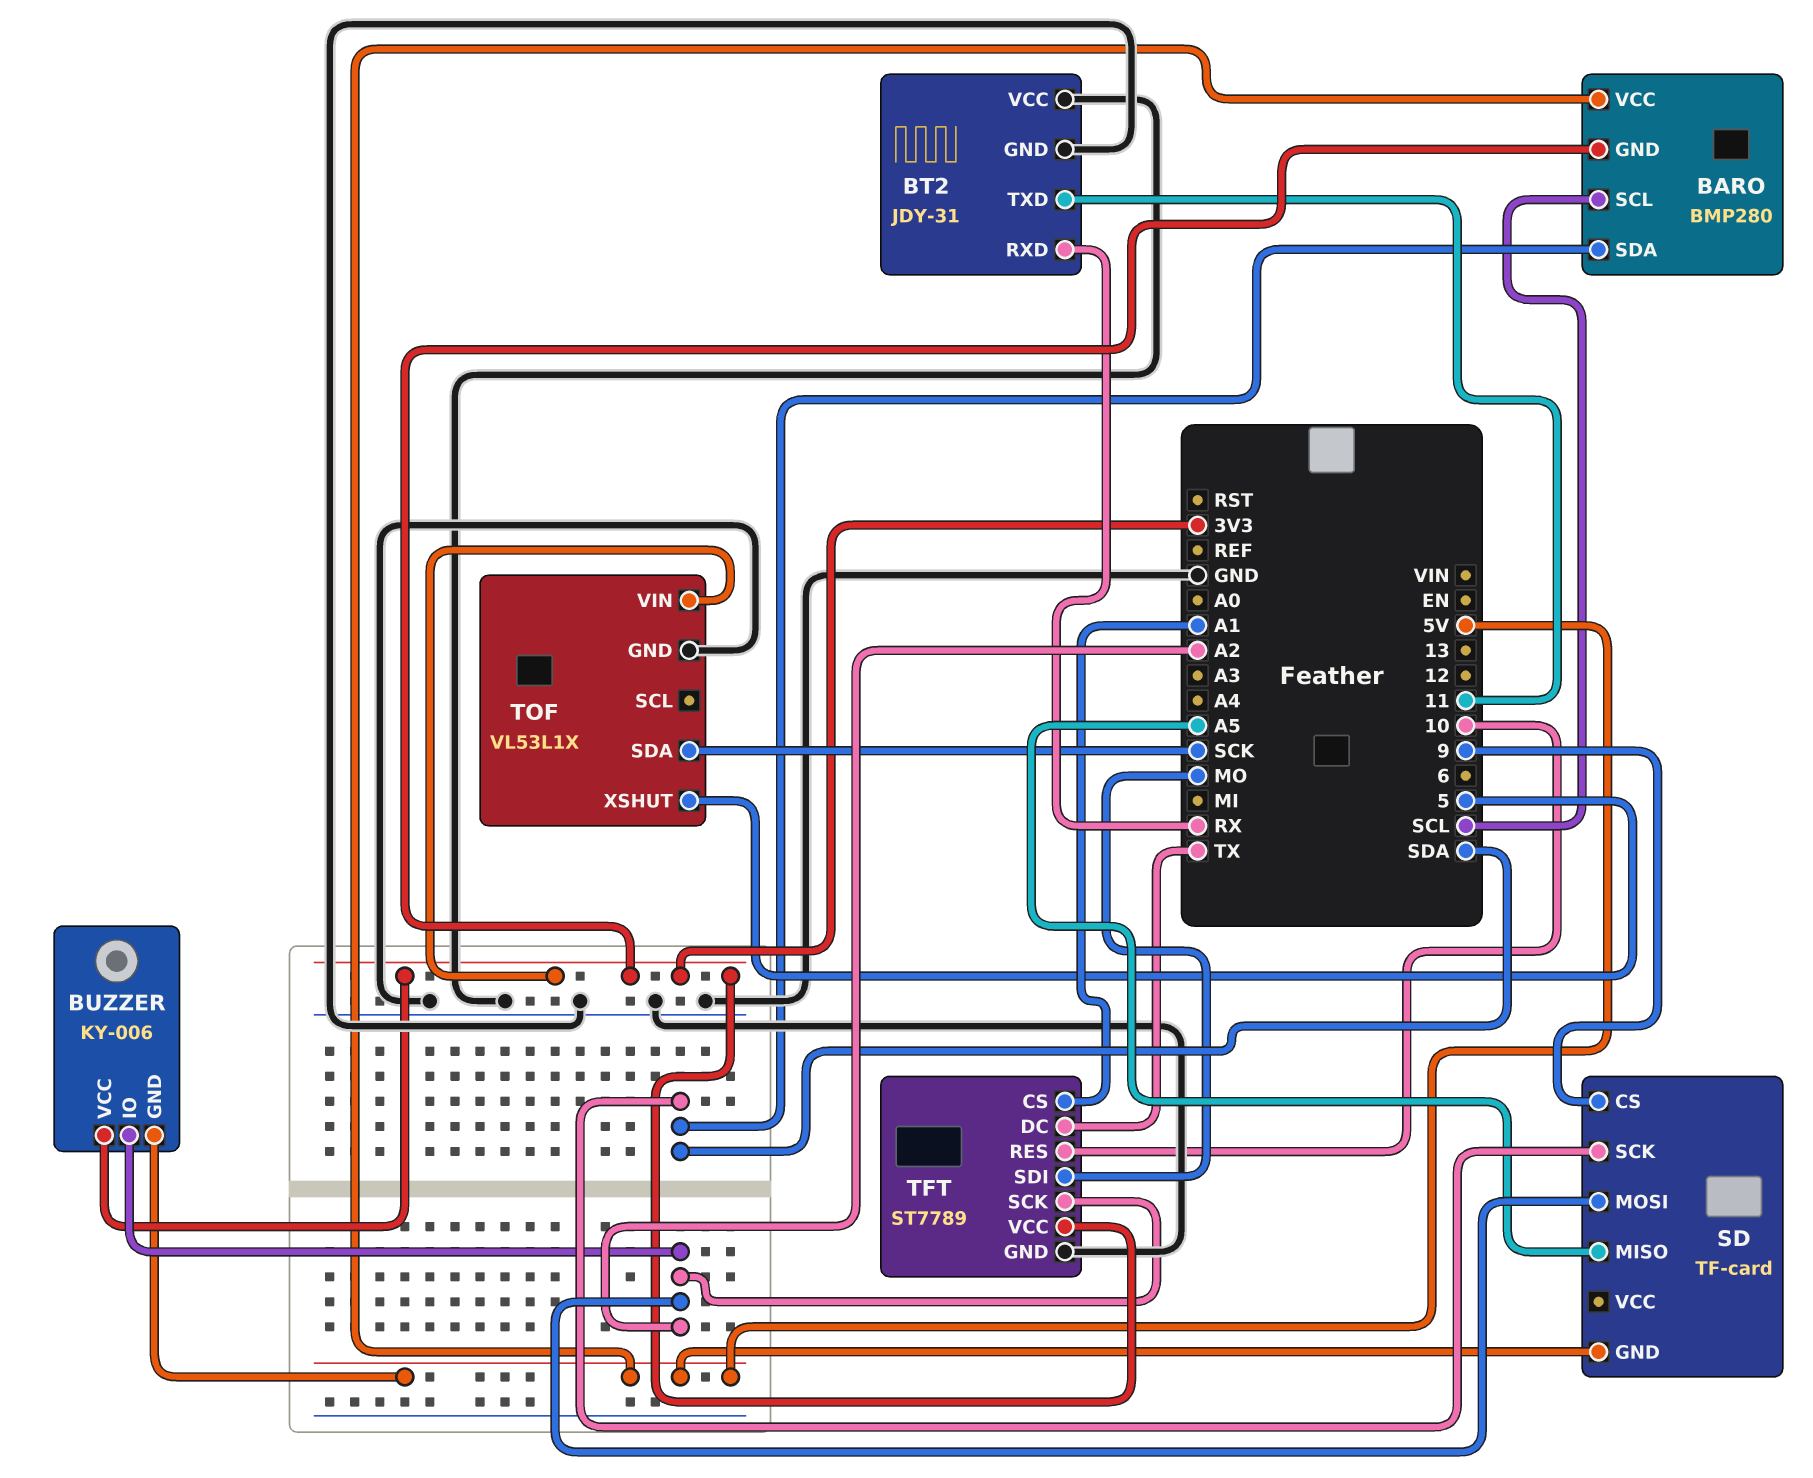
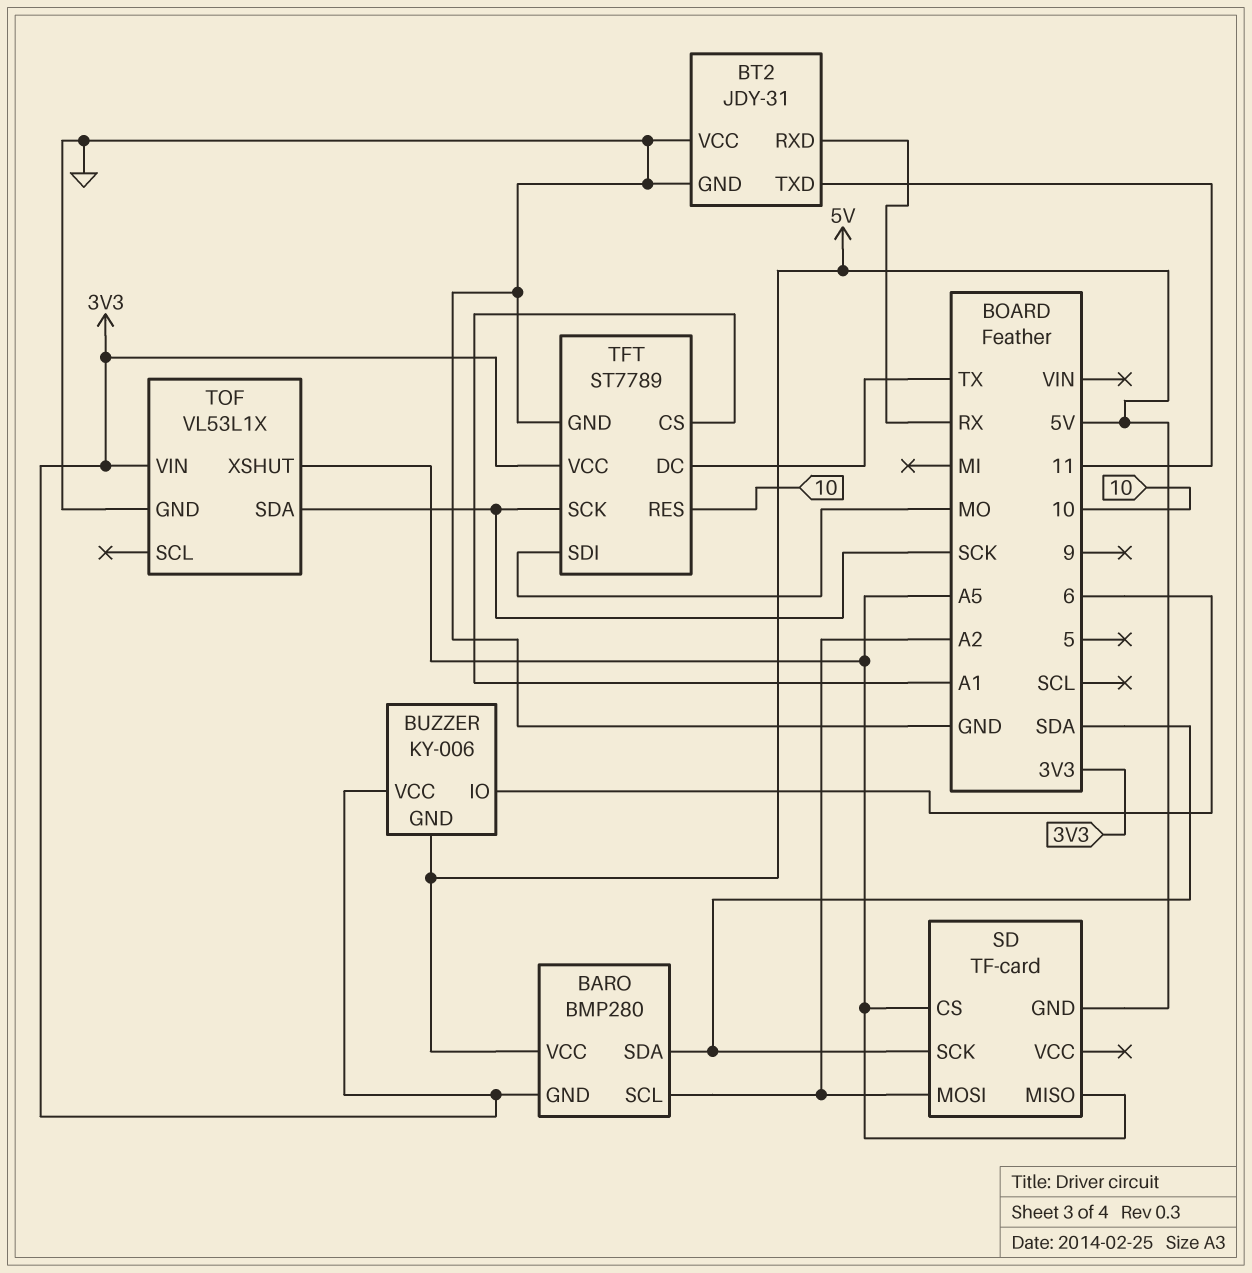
BARO pin SCL: SCL -> A2
BUZZER pin IO: A2 -> 6
SD pin CS: 9 -> A5
TFT pin SCK: A2 -> SCK
TOF pin XSHUT: 5 -> A5

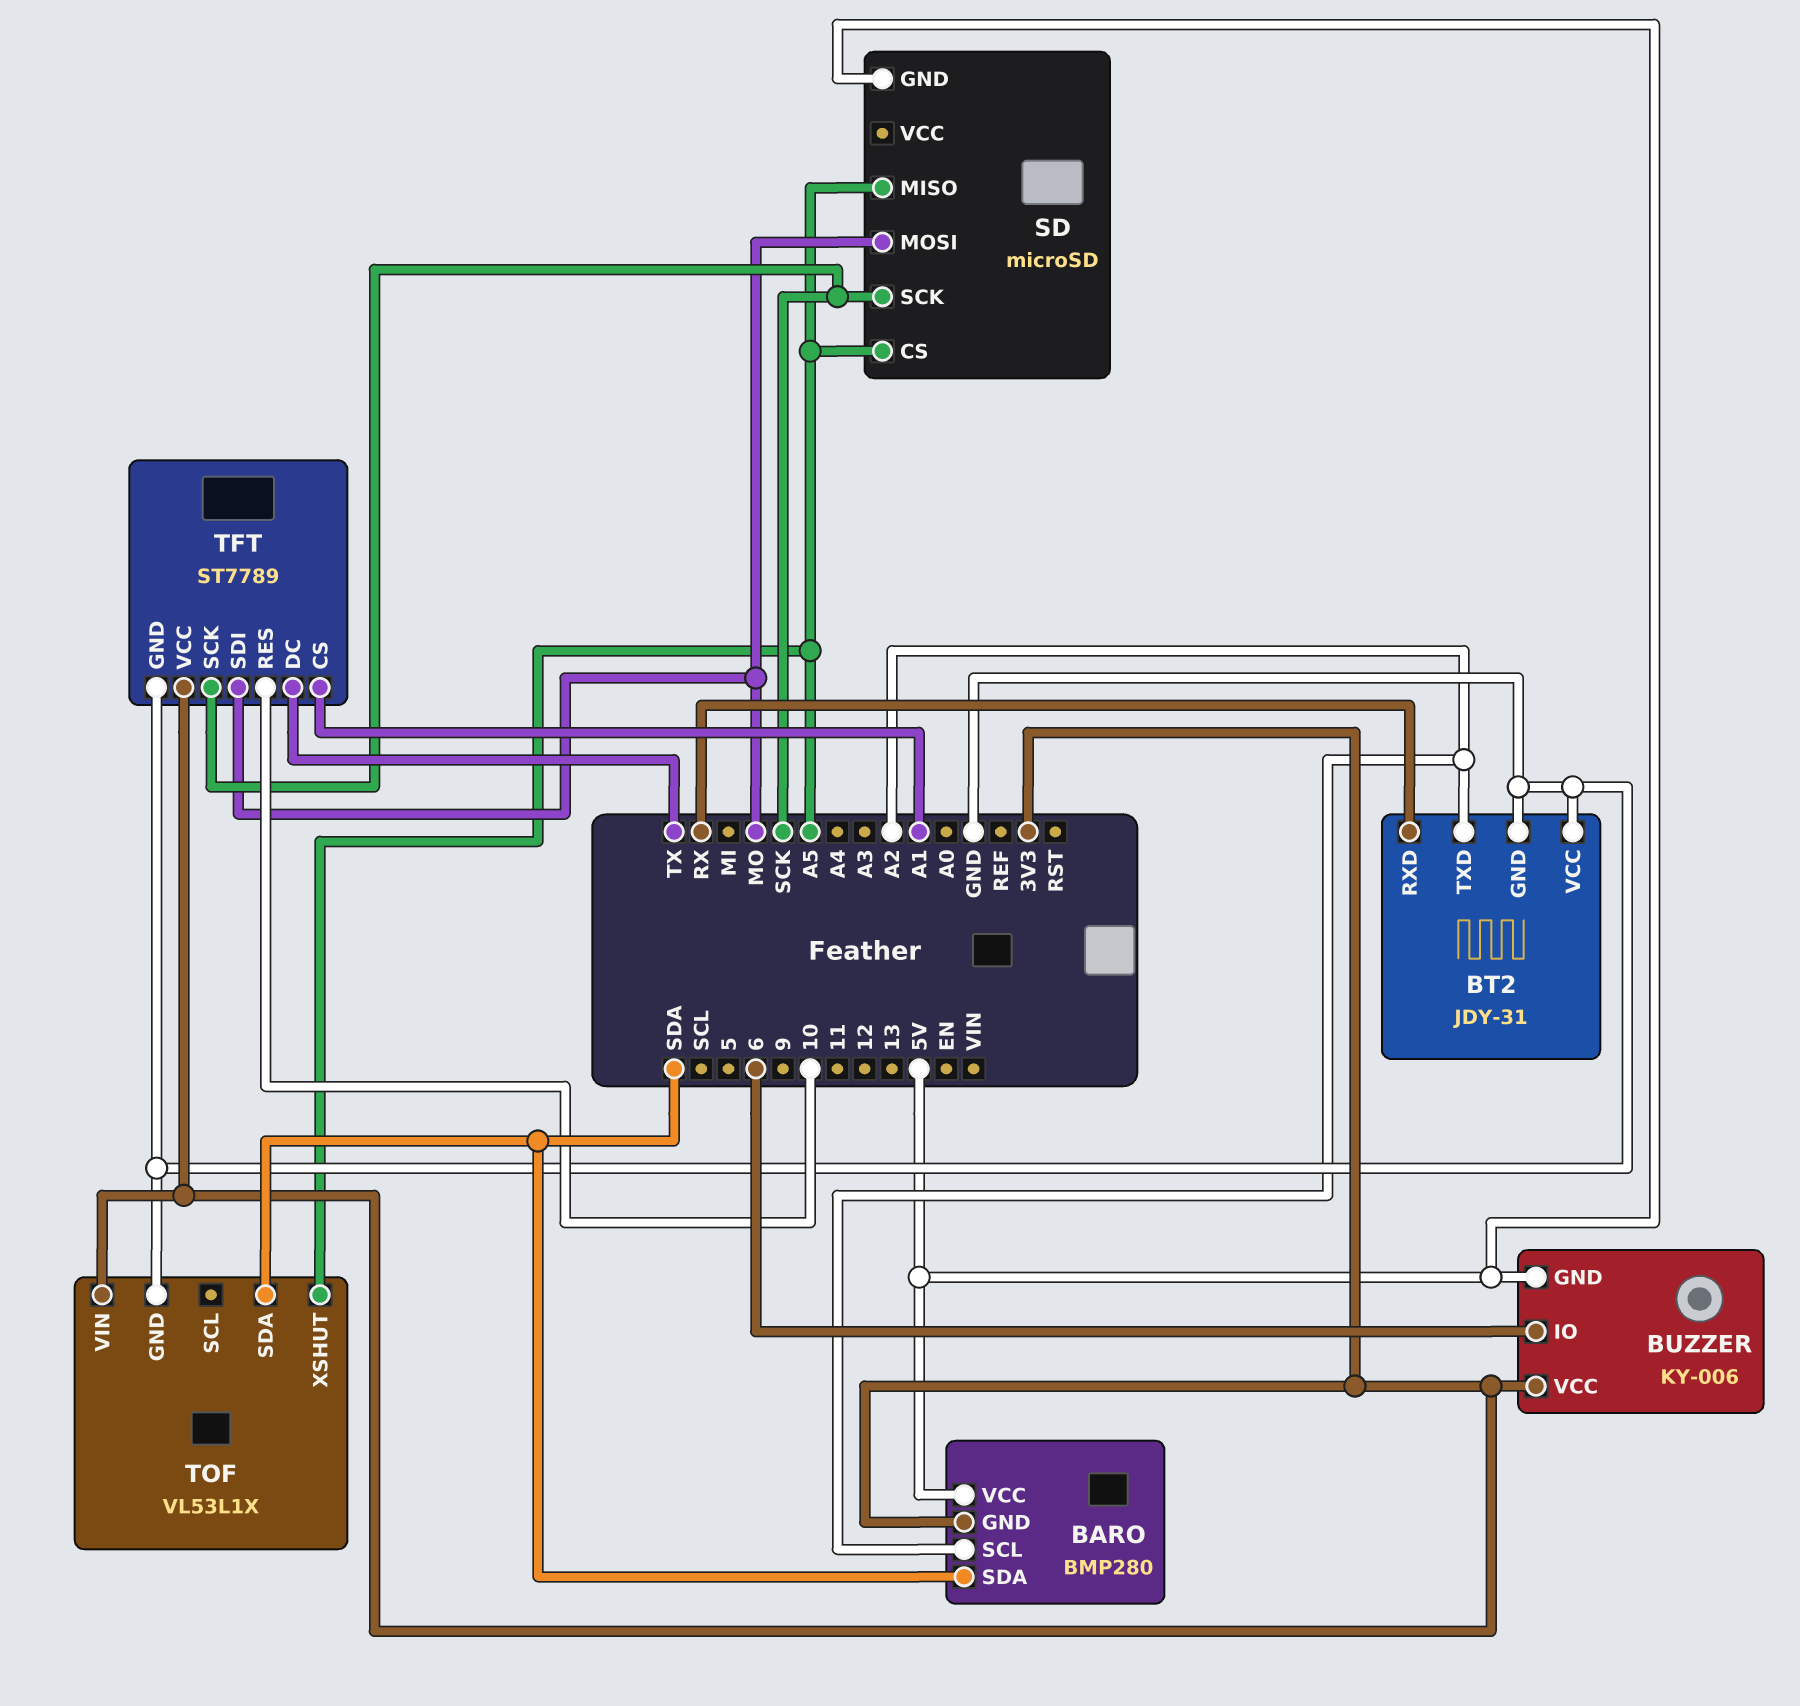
BT2 pin TXD: 11 -> A2
SD: TF-card -> microSD
SD pin MOSI: A2 -> MO
SD pin SCK: SDA -> SCK
TOF pin SDA: SCK -> SDA

